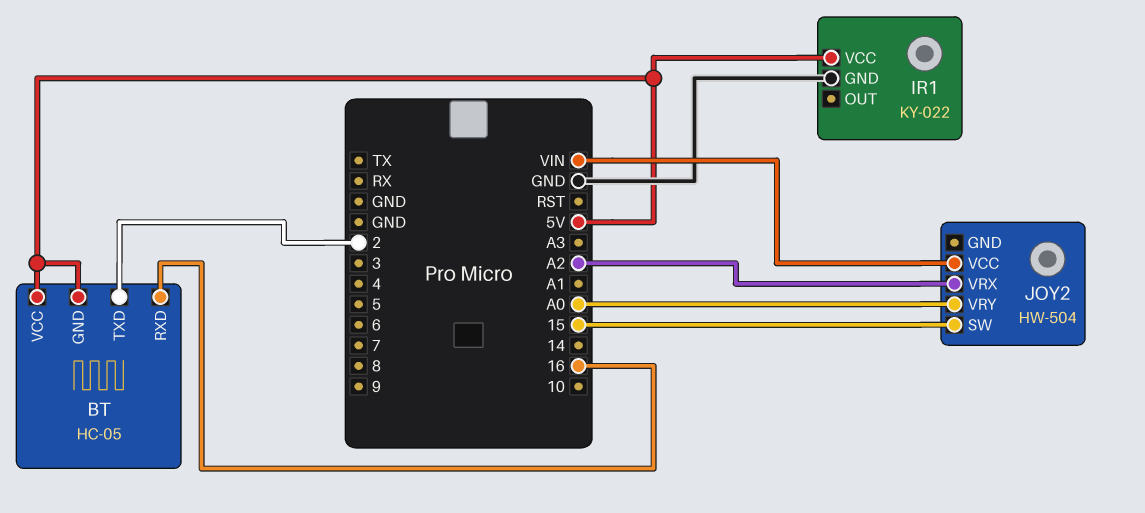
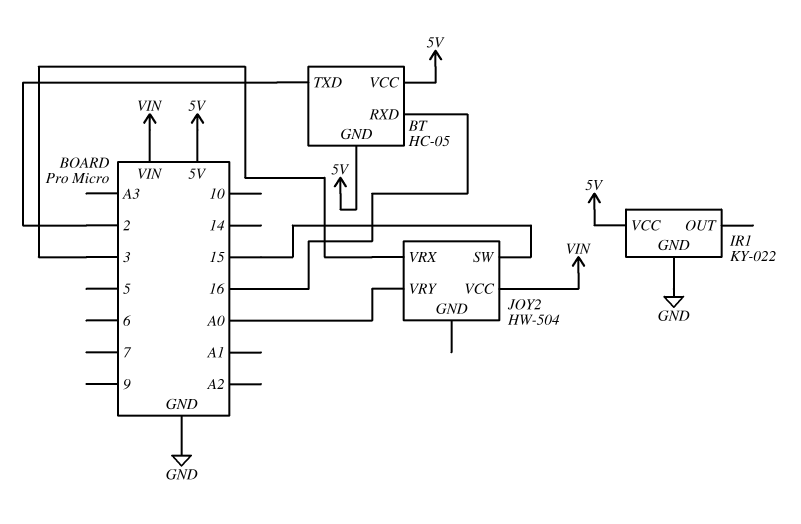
JOY2 pin VRX: A2 -> 3

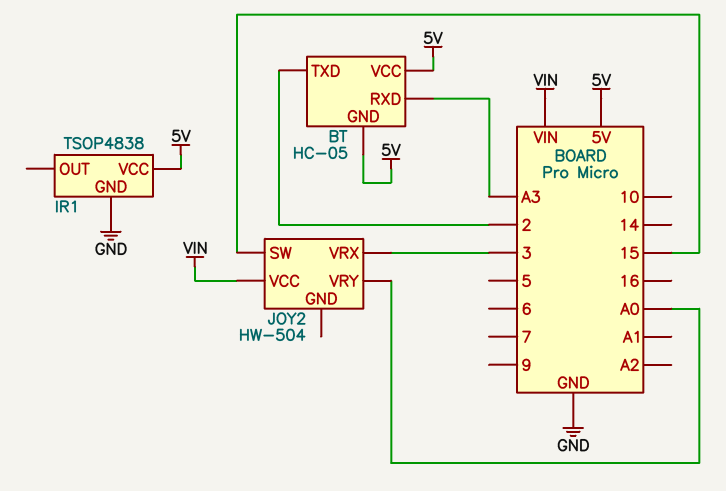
BT pin RXD: 16 -> A3
IR1: KY-022 -> TSOP4838

